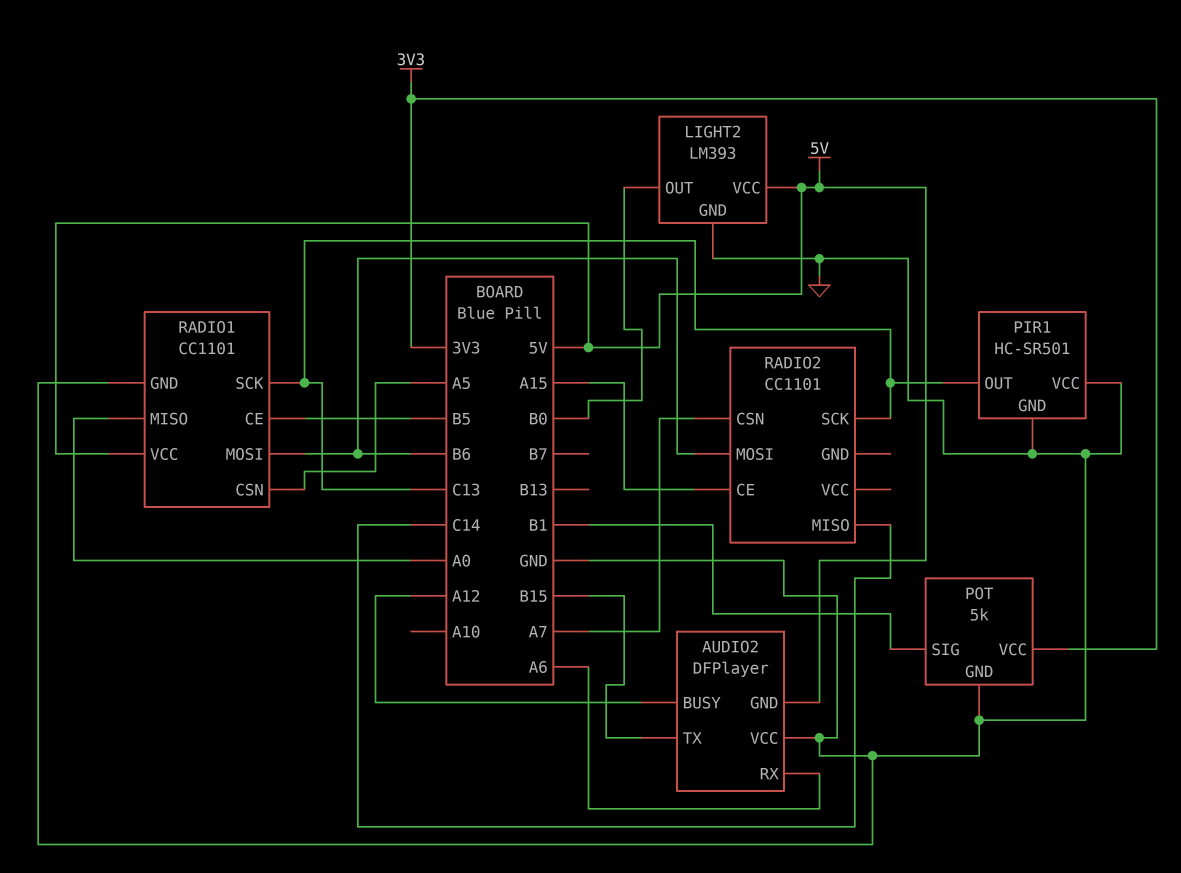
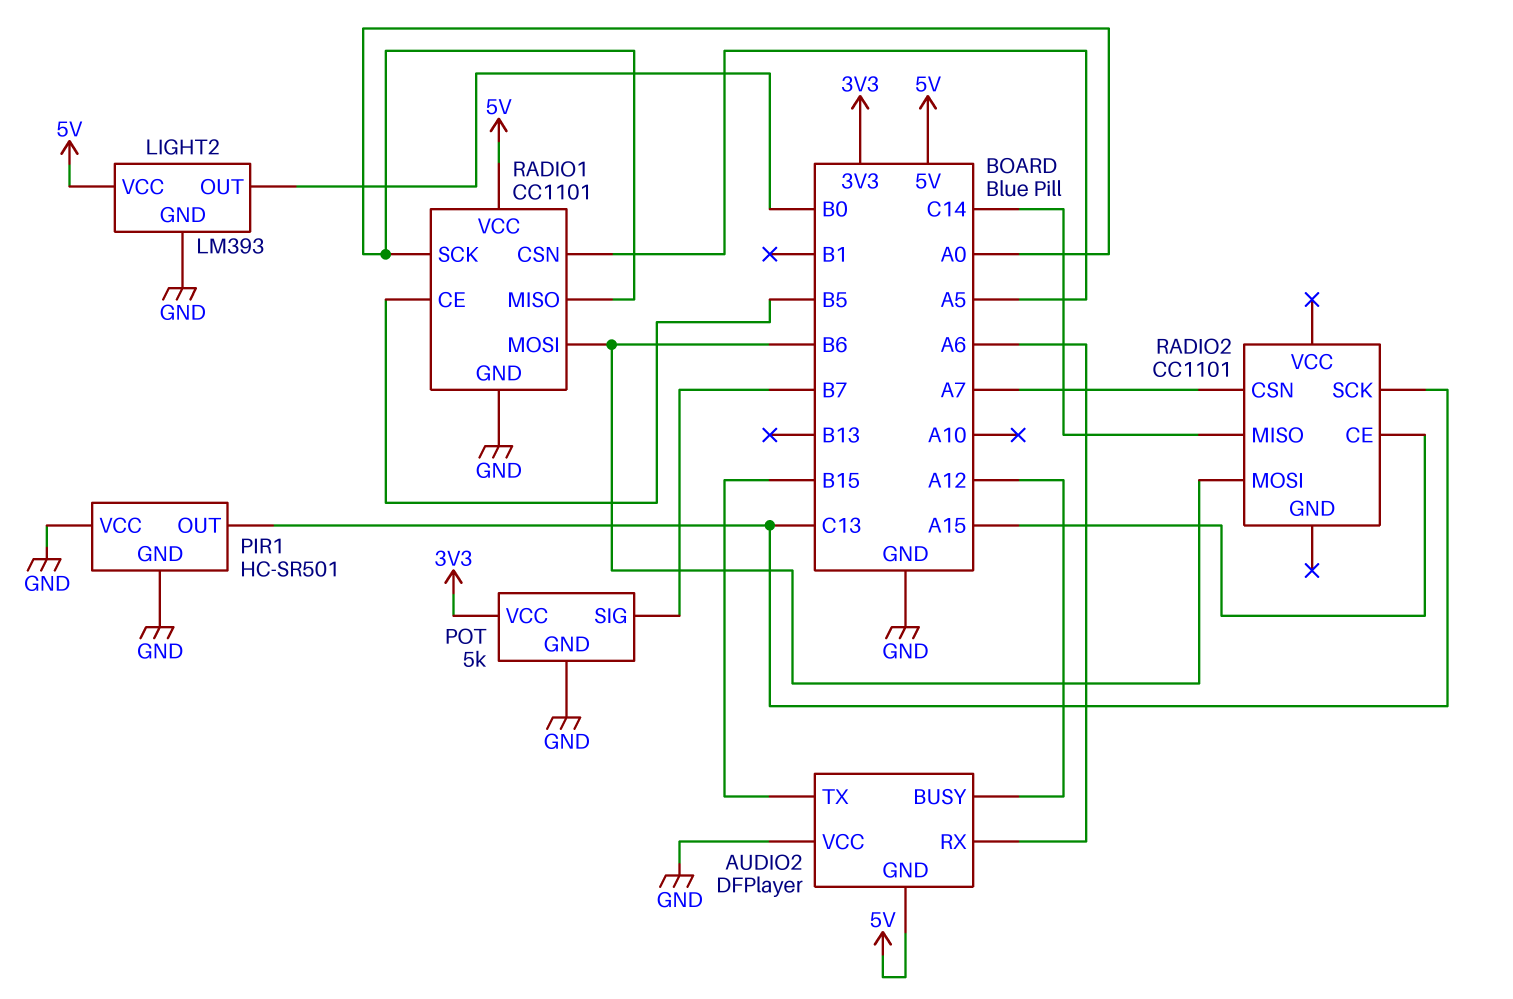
POT pin SIG: B1 -> B7
RADIO1 pin SCK: C13 -> A0

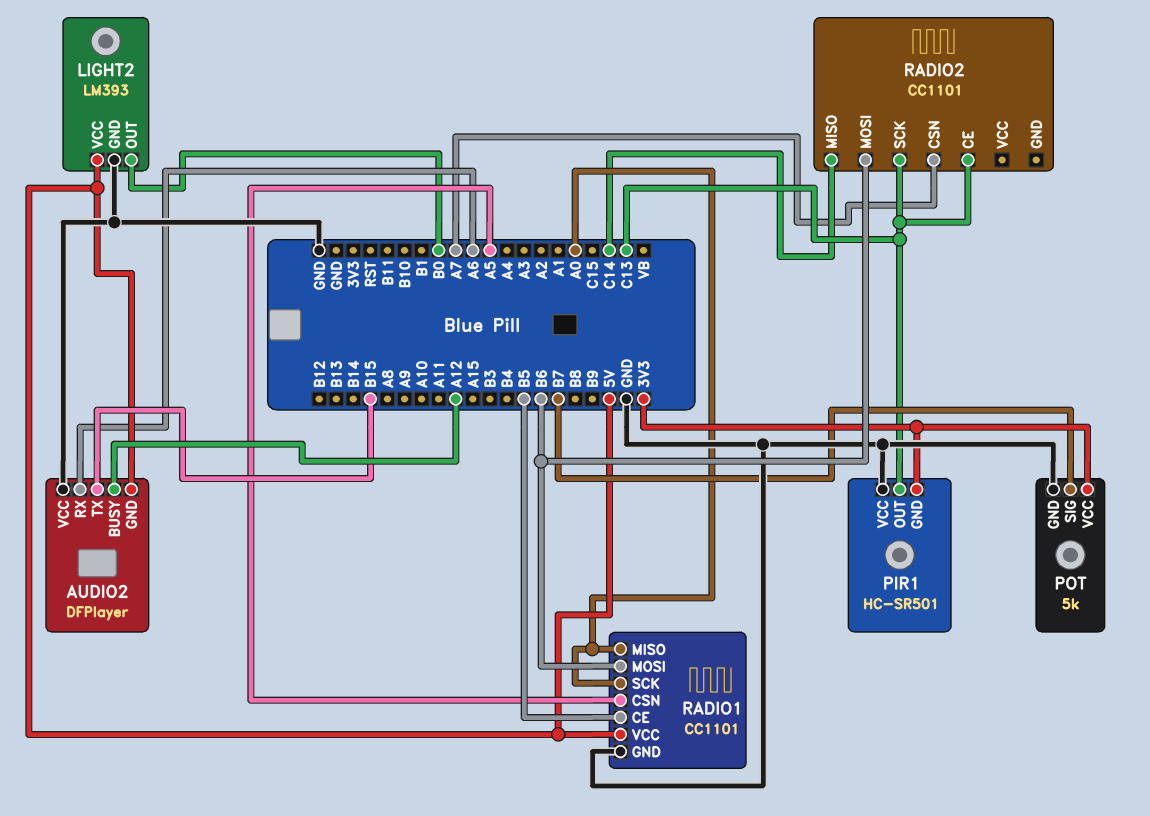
PIR1 pin GND: GND -> 3V3
RADIO2 pin CE: A15 -> C13

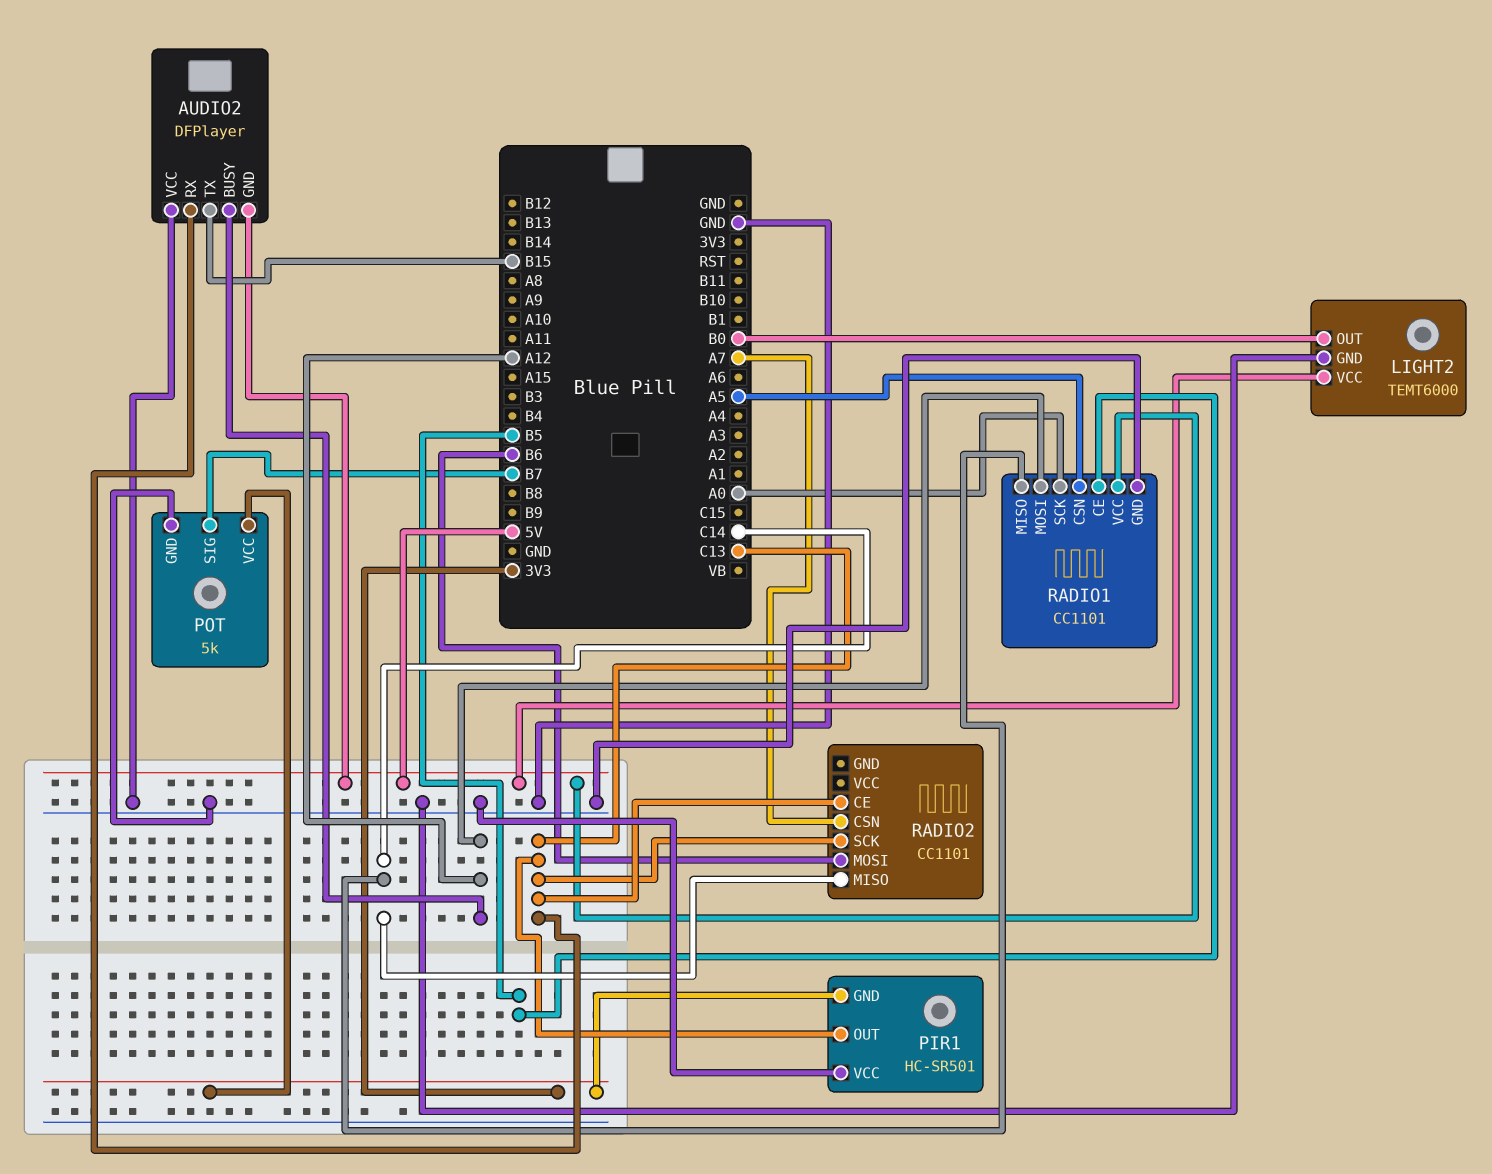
AUDIO2 pin RX: A6 -> C13
LIGHT2: LM393 -> TEMT6000
RADIO1 pin MISO: A0 -> C14
RADIO1 pin MOSI: B6 -> A12

